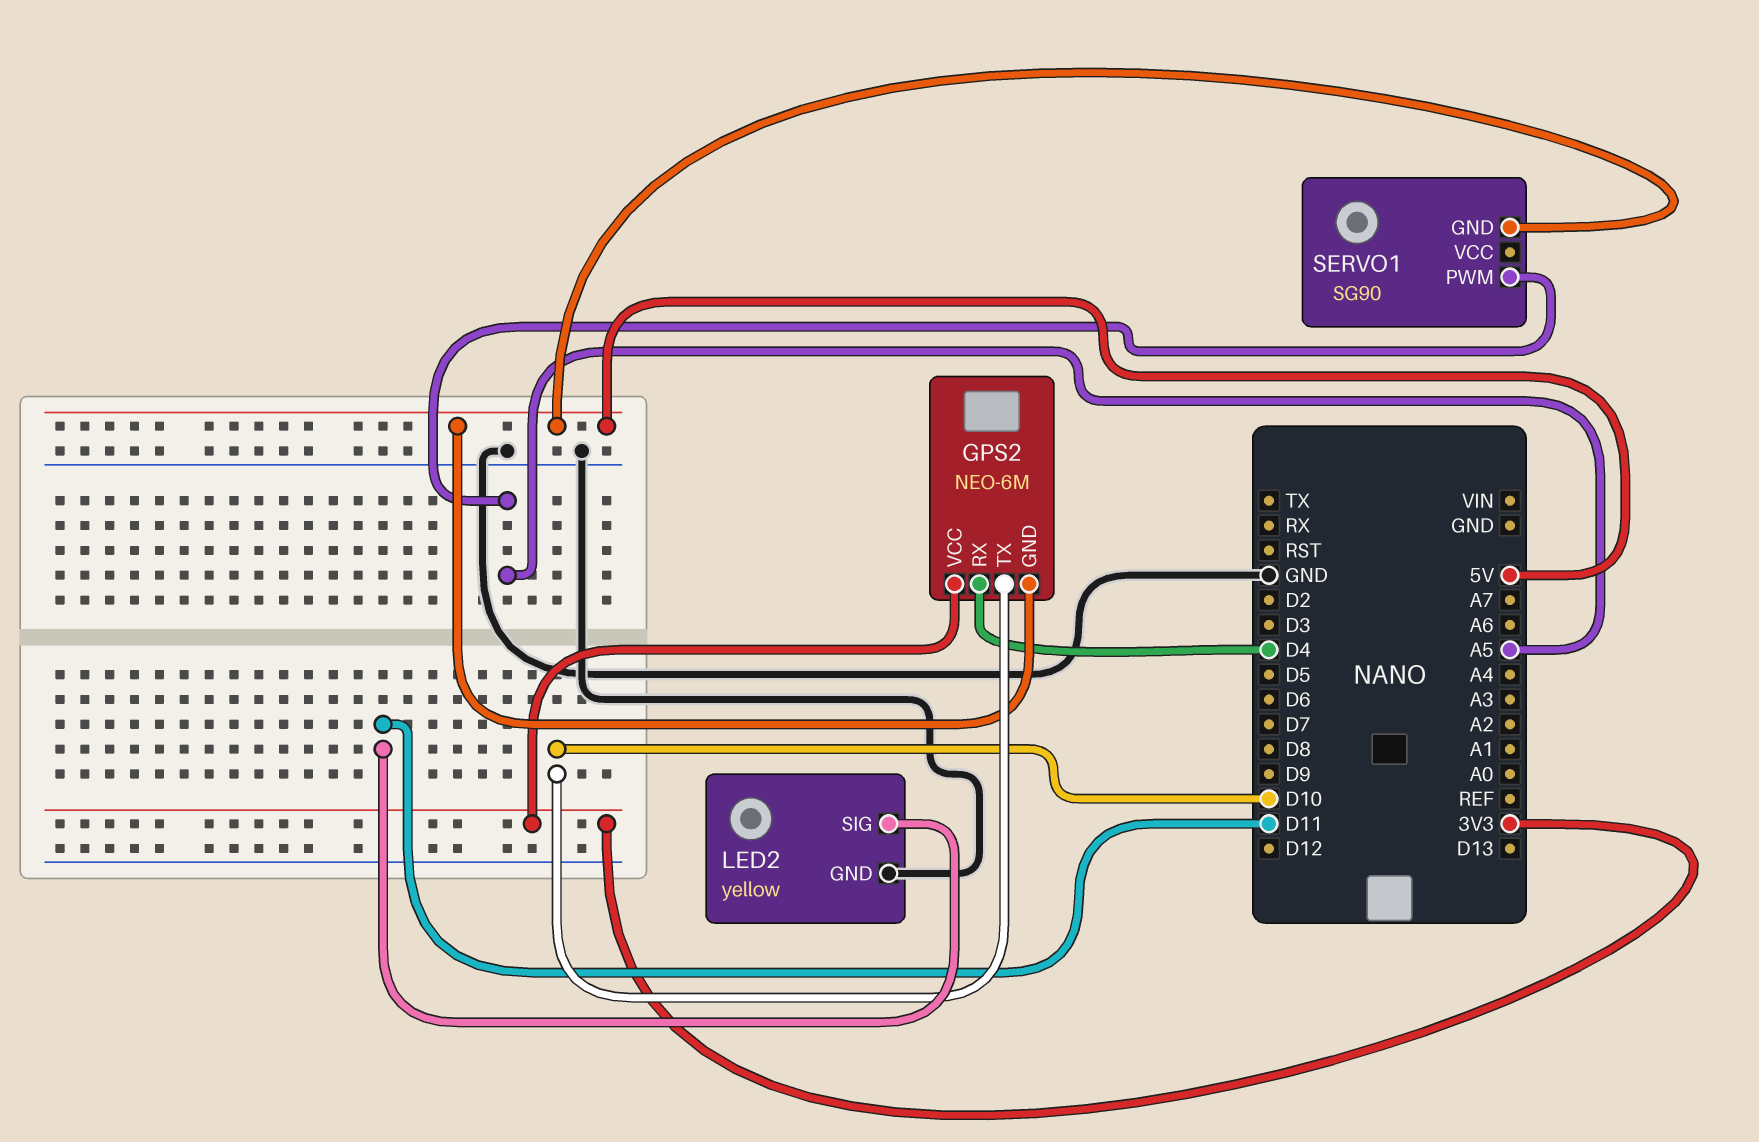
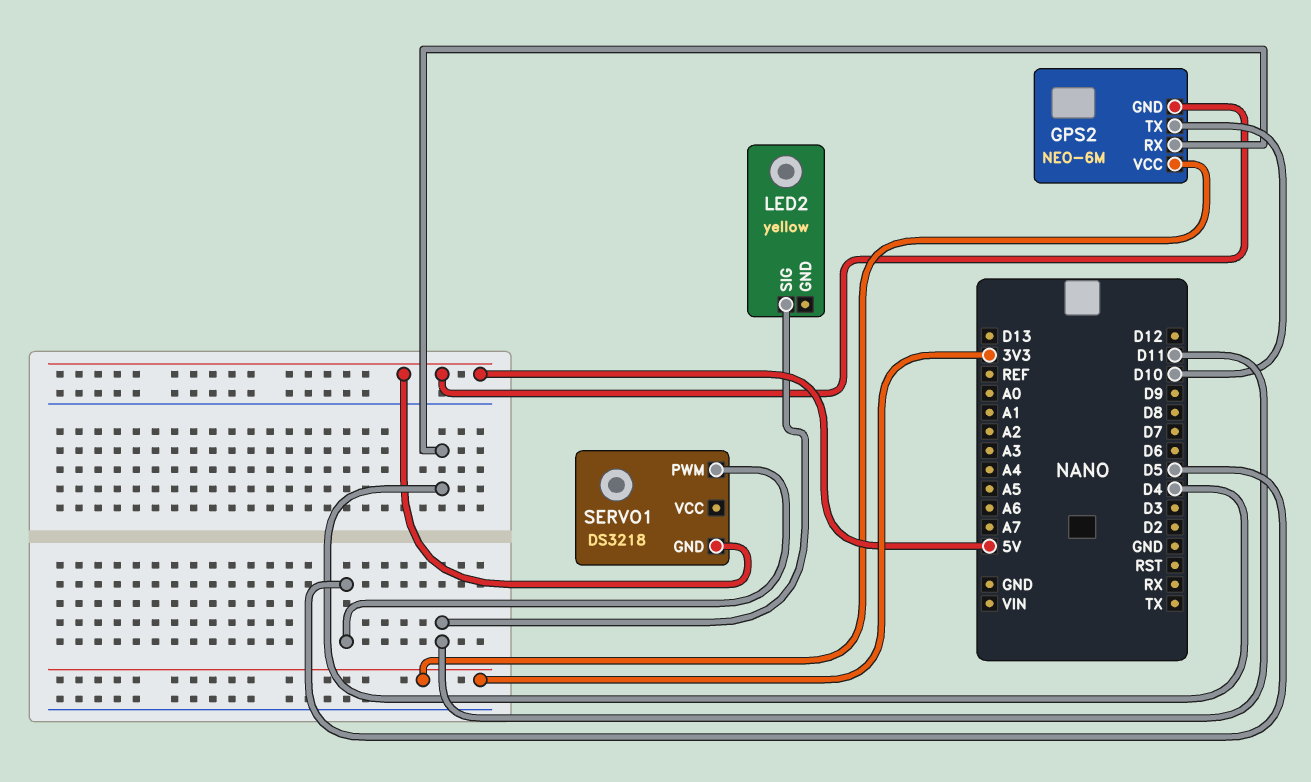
LED2 pin GND: GND -> none
SERVO1: SG90 -> DS3218
SERVO1 pin PWM: A5 -> D5

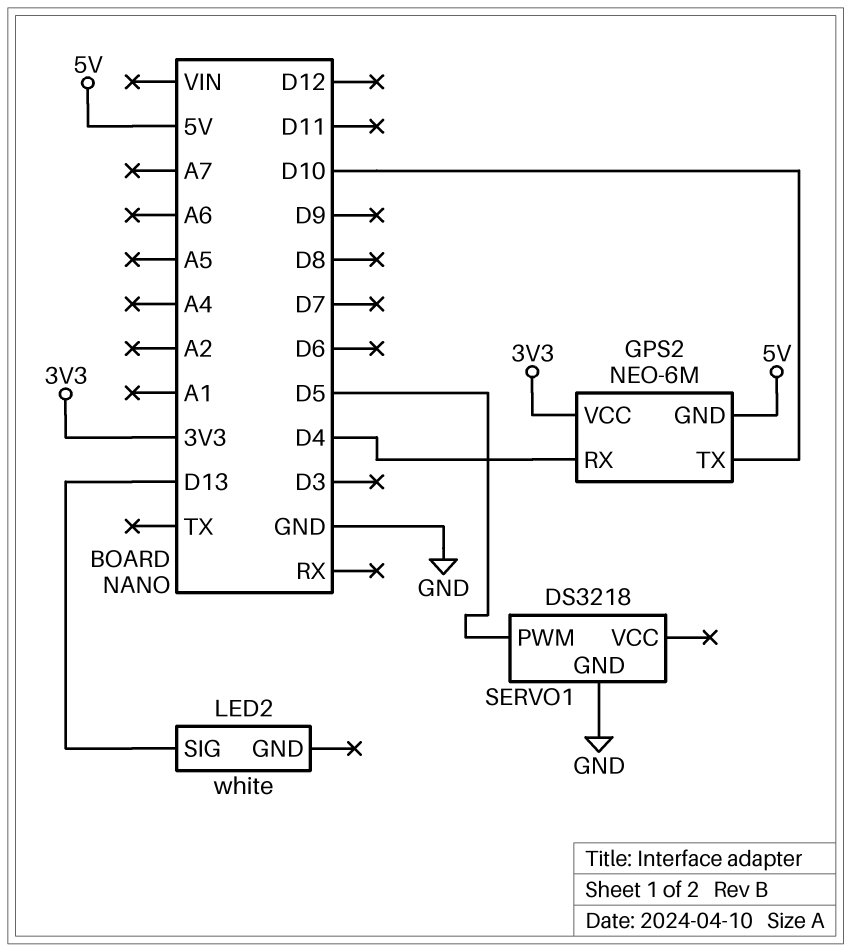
LED2: yellow -> white
LED2 pin SIG: D11 -> D13
SERVO1 pin GND: 5V -> GND

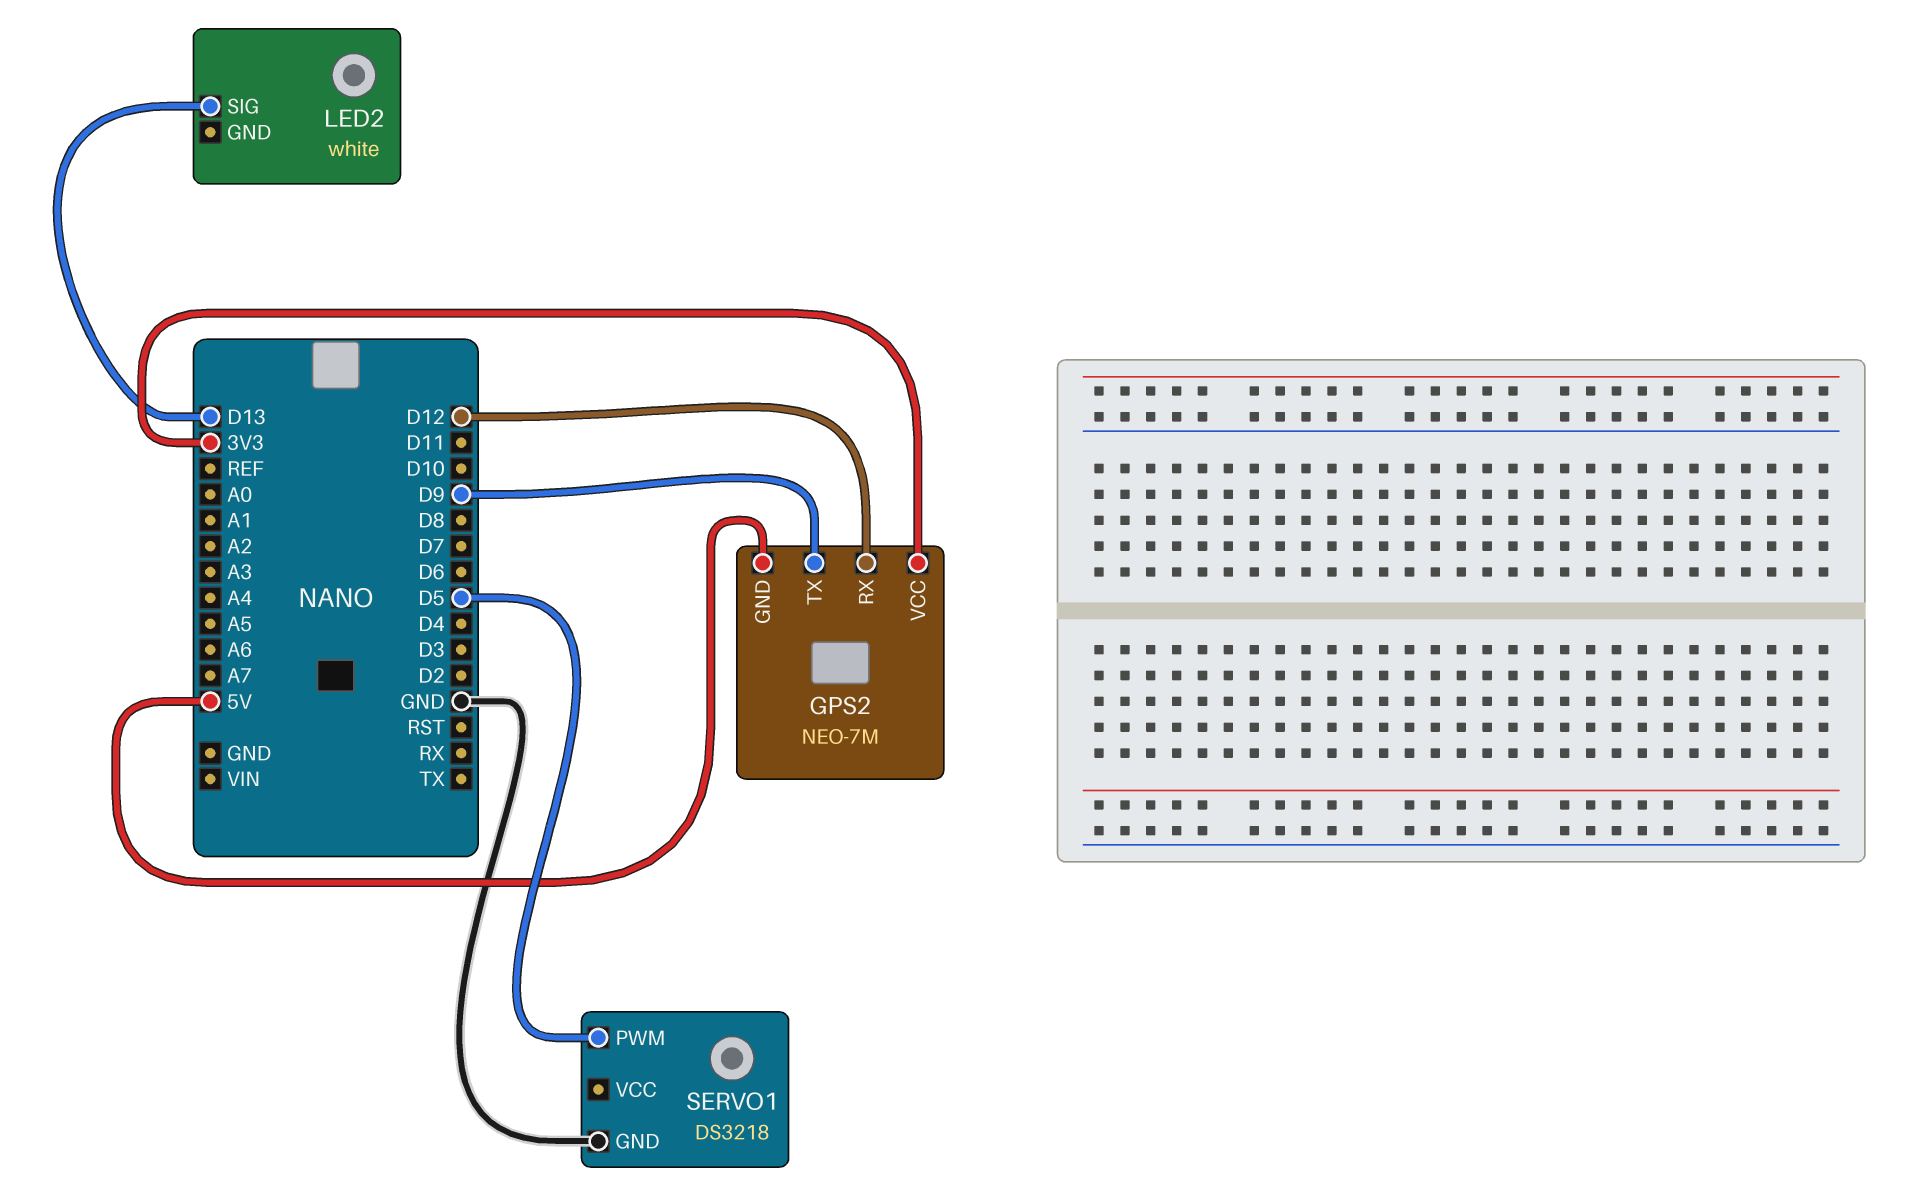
GPS2: NEO-6M -> NEO-7M
GPS2 pin RX: D4 -> D12
GPS2 pin TX: D10 -> D9

